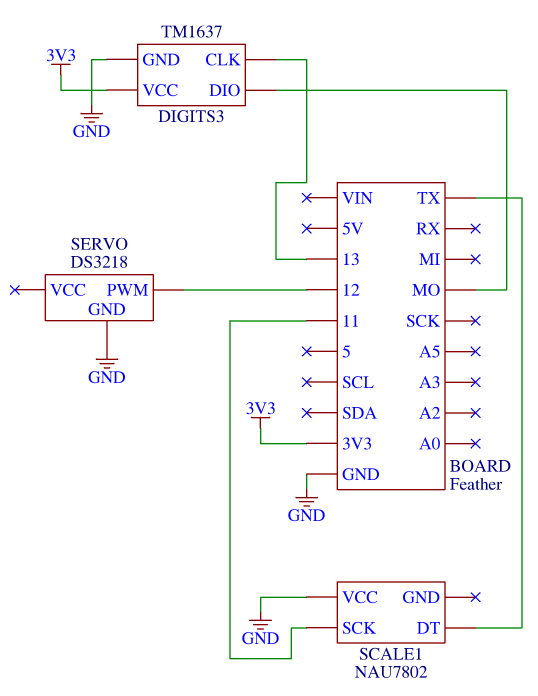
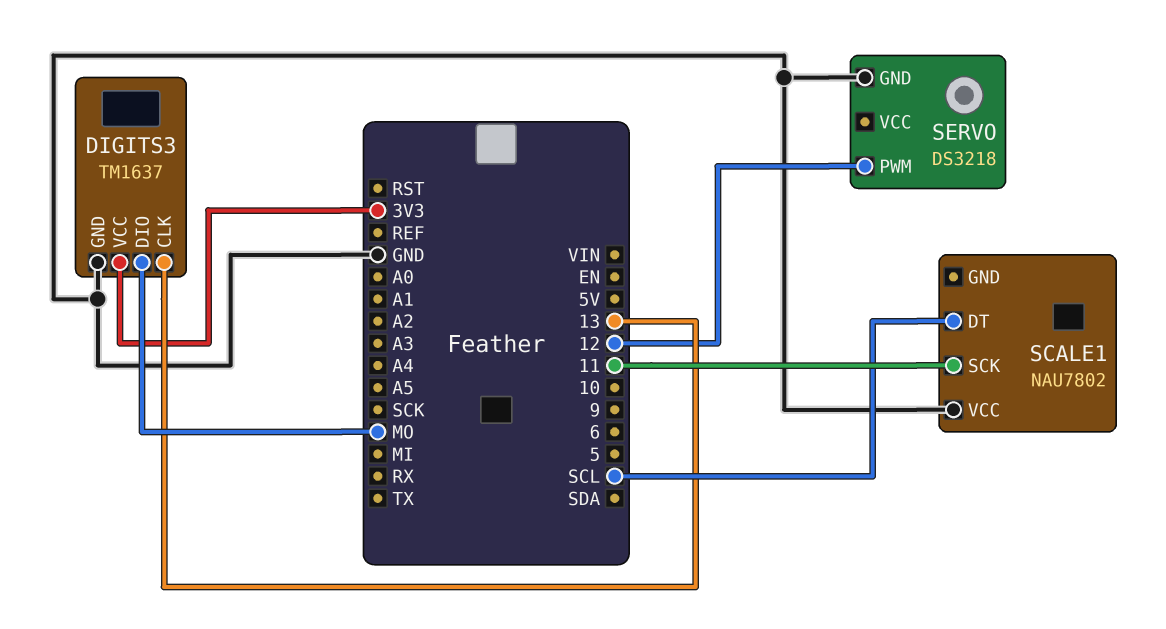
SCALE1 pin DT: TX -> SCL

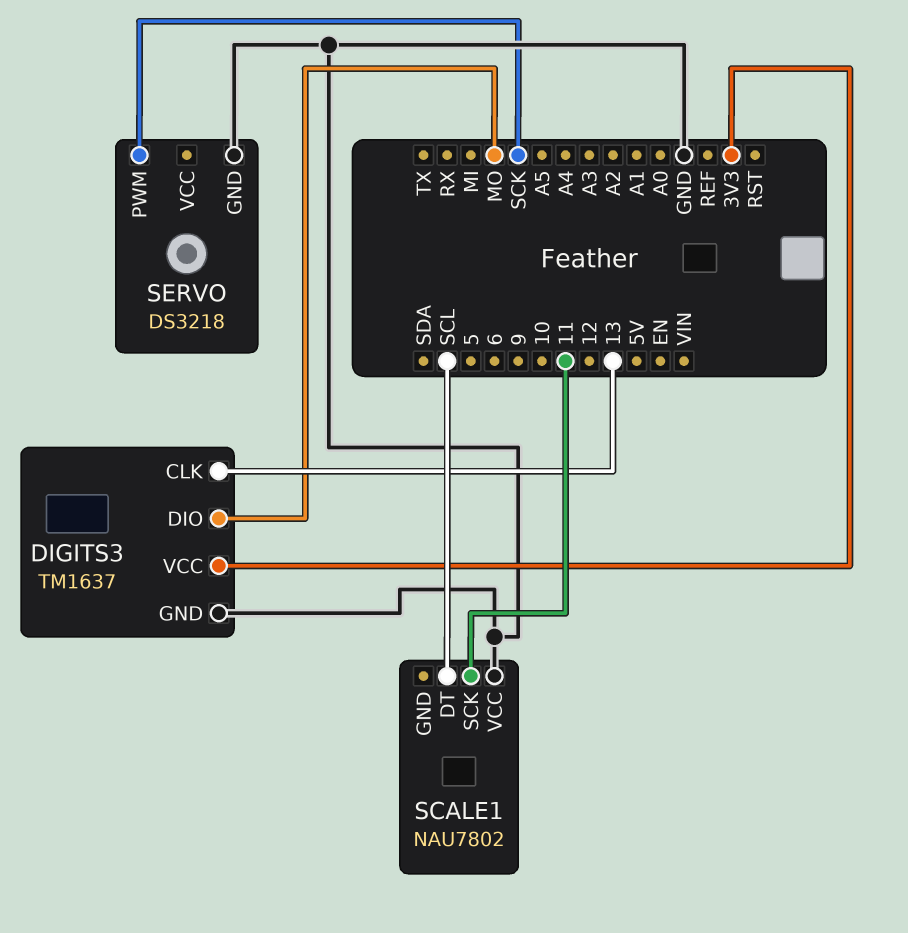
SERVO pin PWM: 12 -> SCK

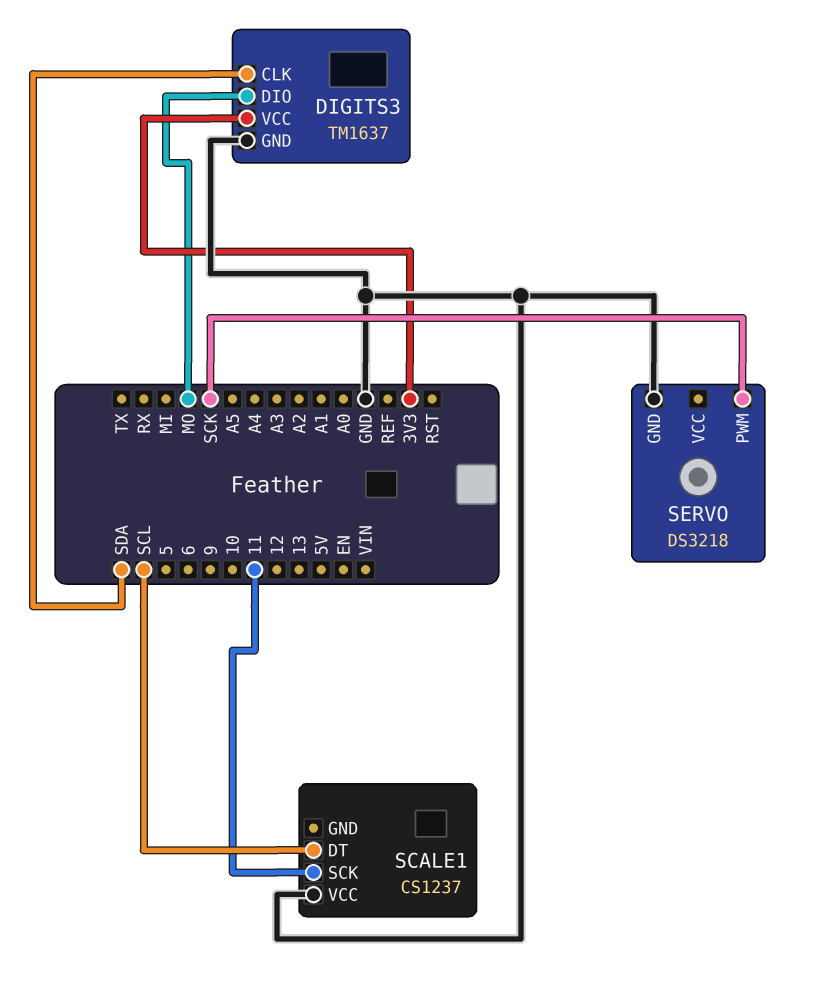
DIGITS3 pin CLK: 13 -> SDA
SCALE1: NAU7802 -> CS1237

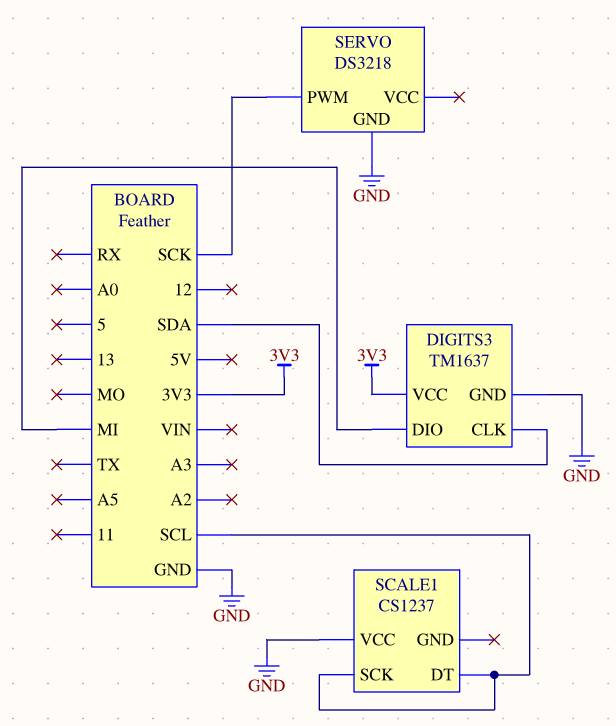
DIGITS3 pin DIO: MO -> MI
SCALE1 pin SCK: 11 -> SCL

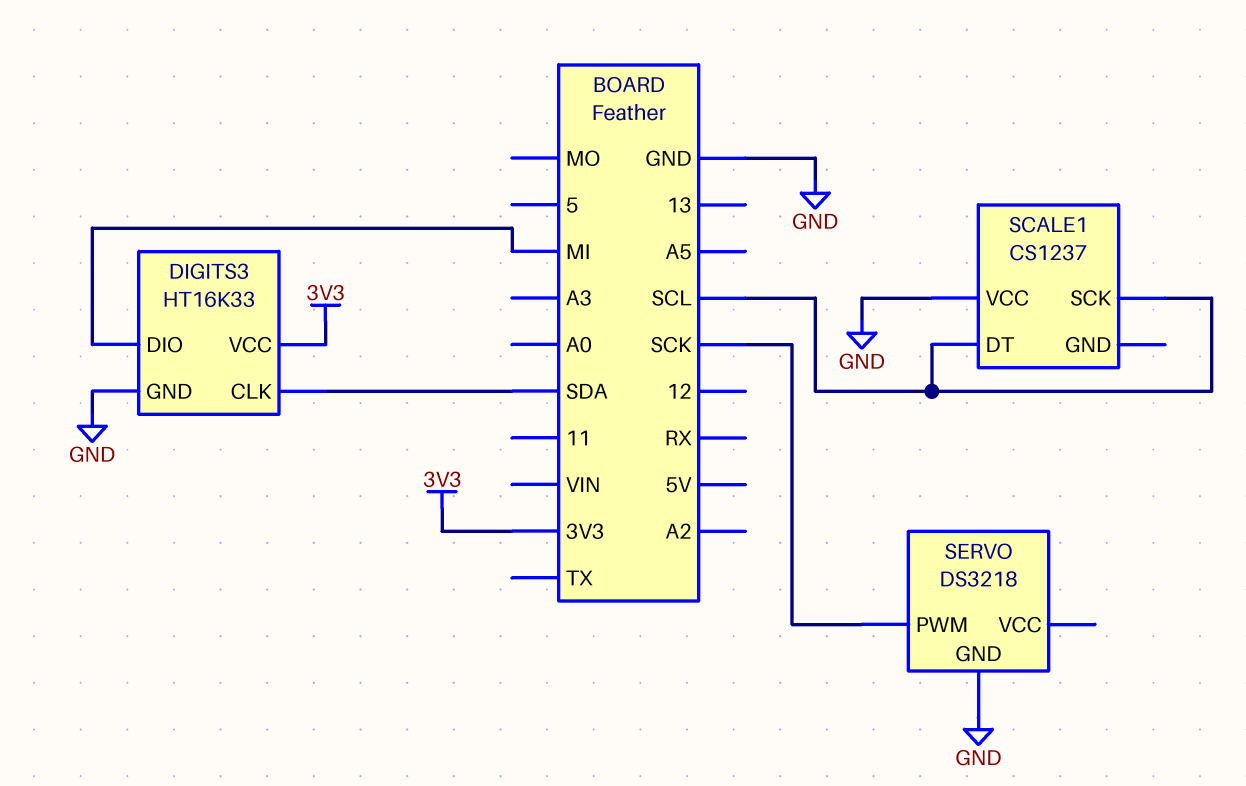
DIGITS3: TM1637 -> HT16K33

